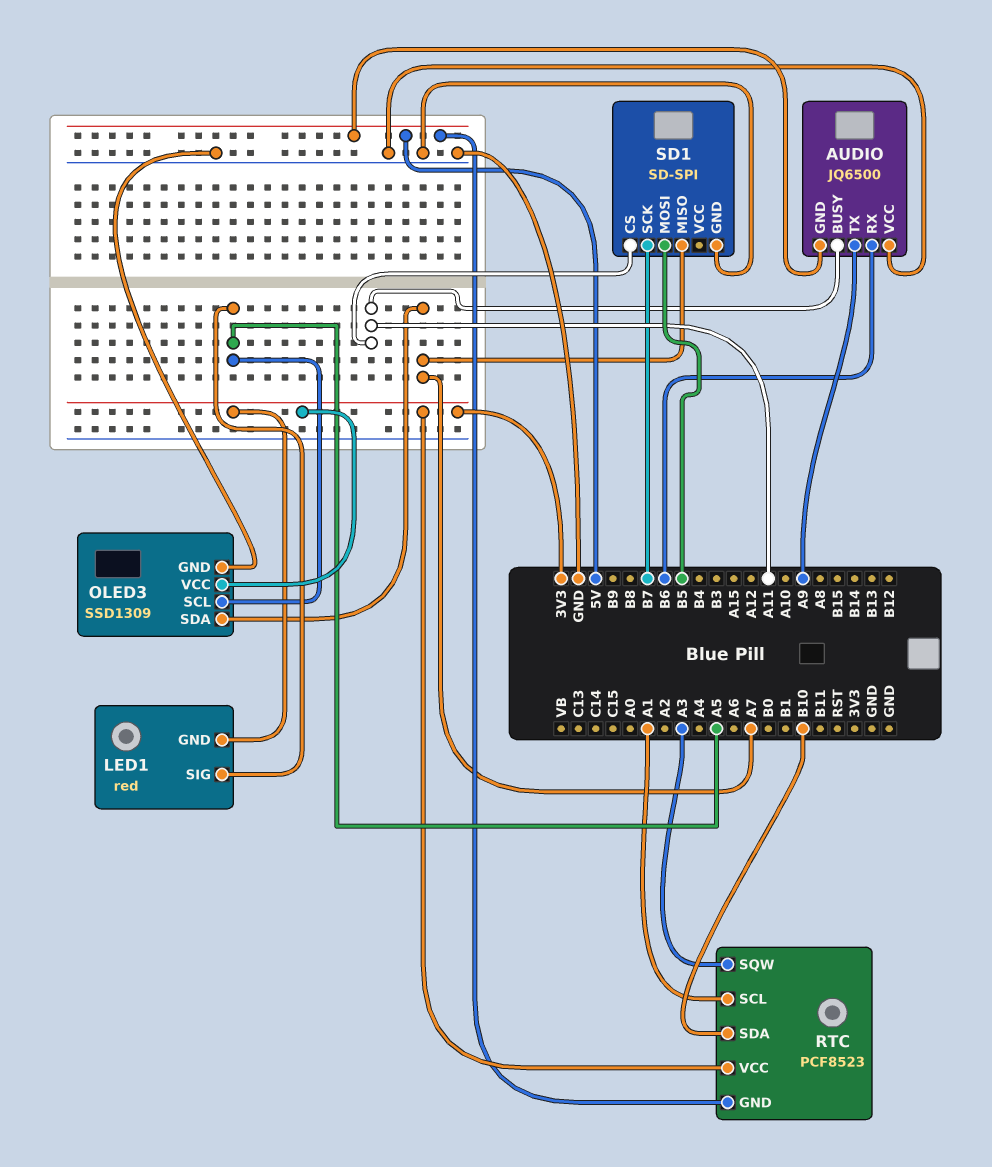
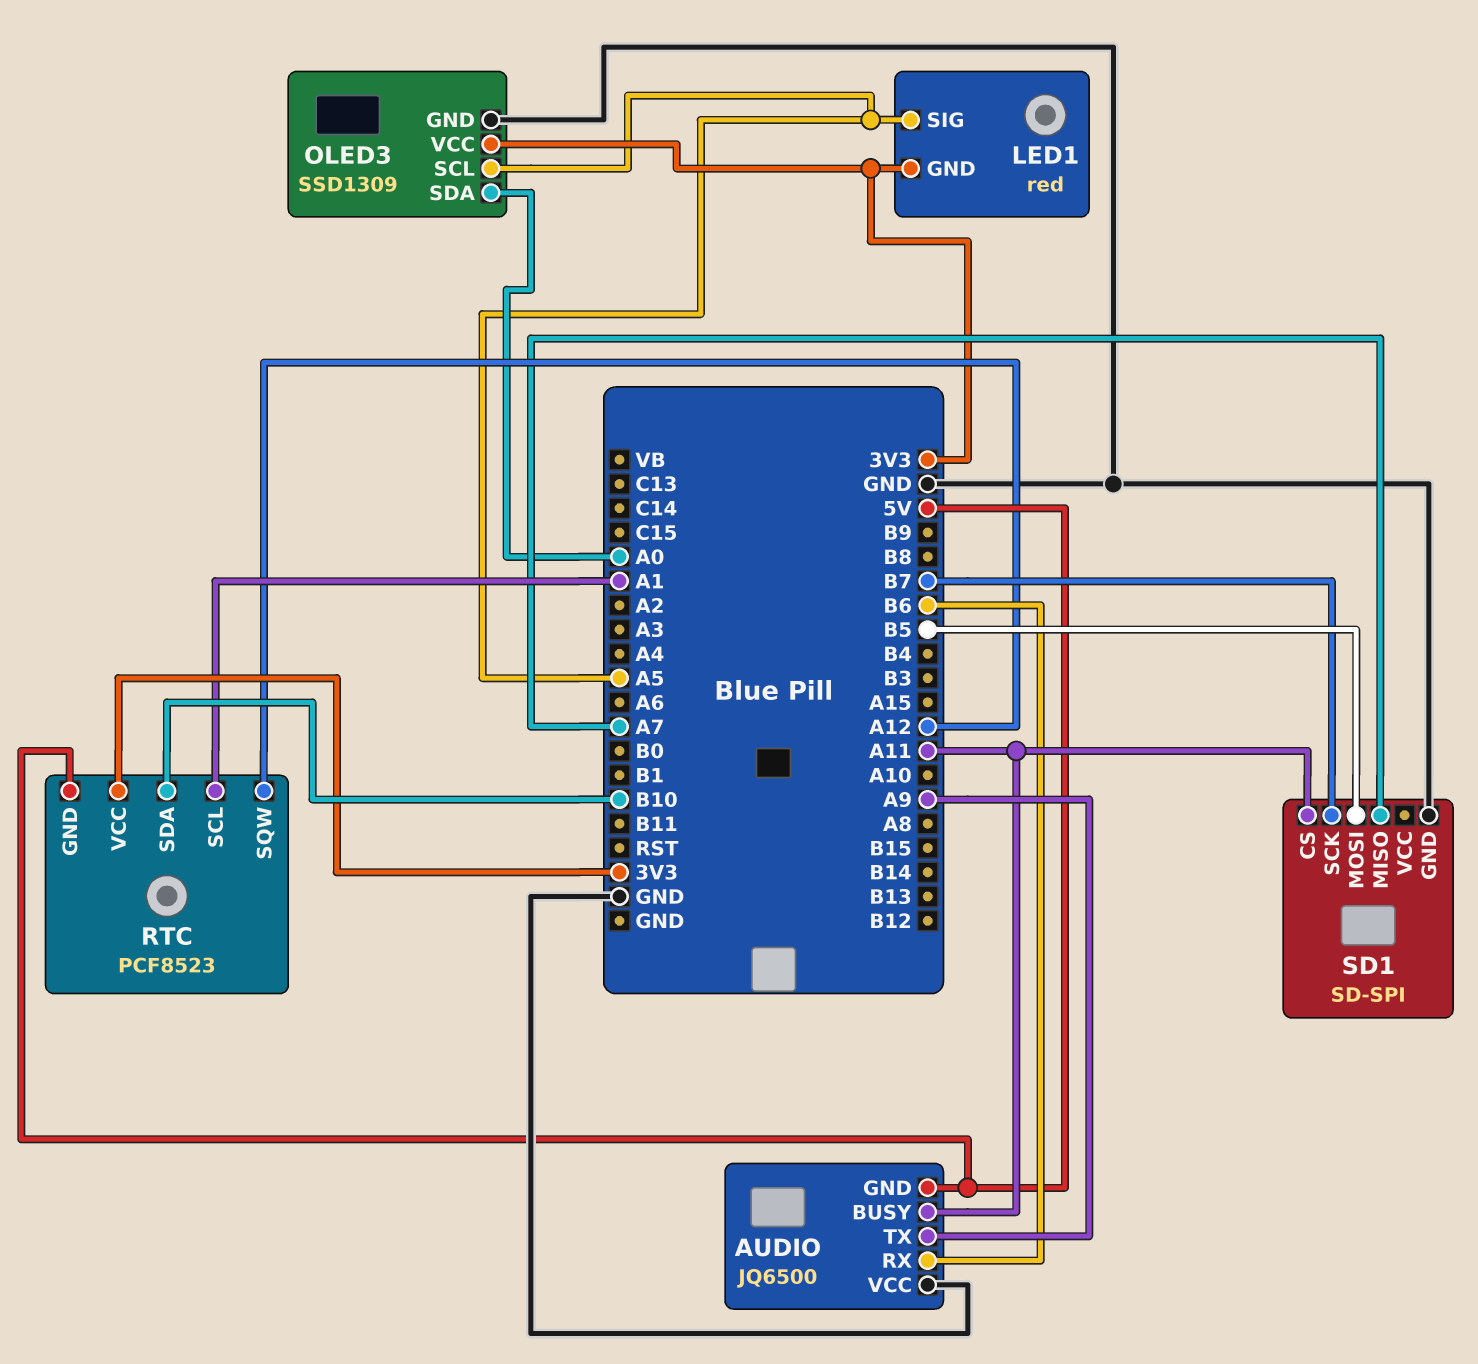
OLED3 pin SDA: A7 -> A0
RTC pin SQW: A3 -> A12

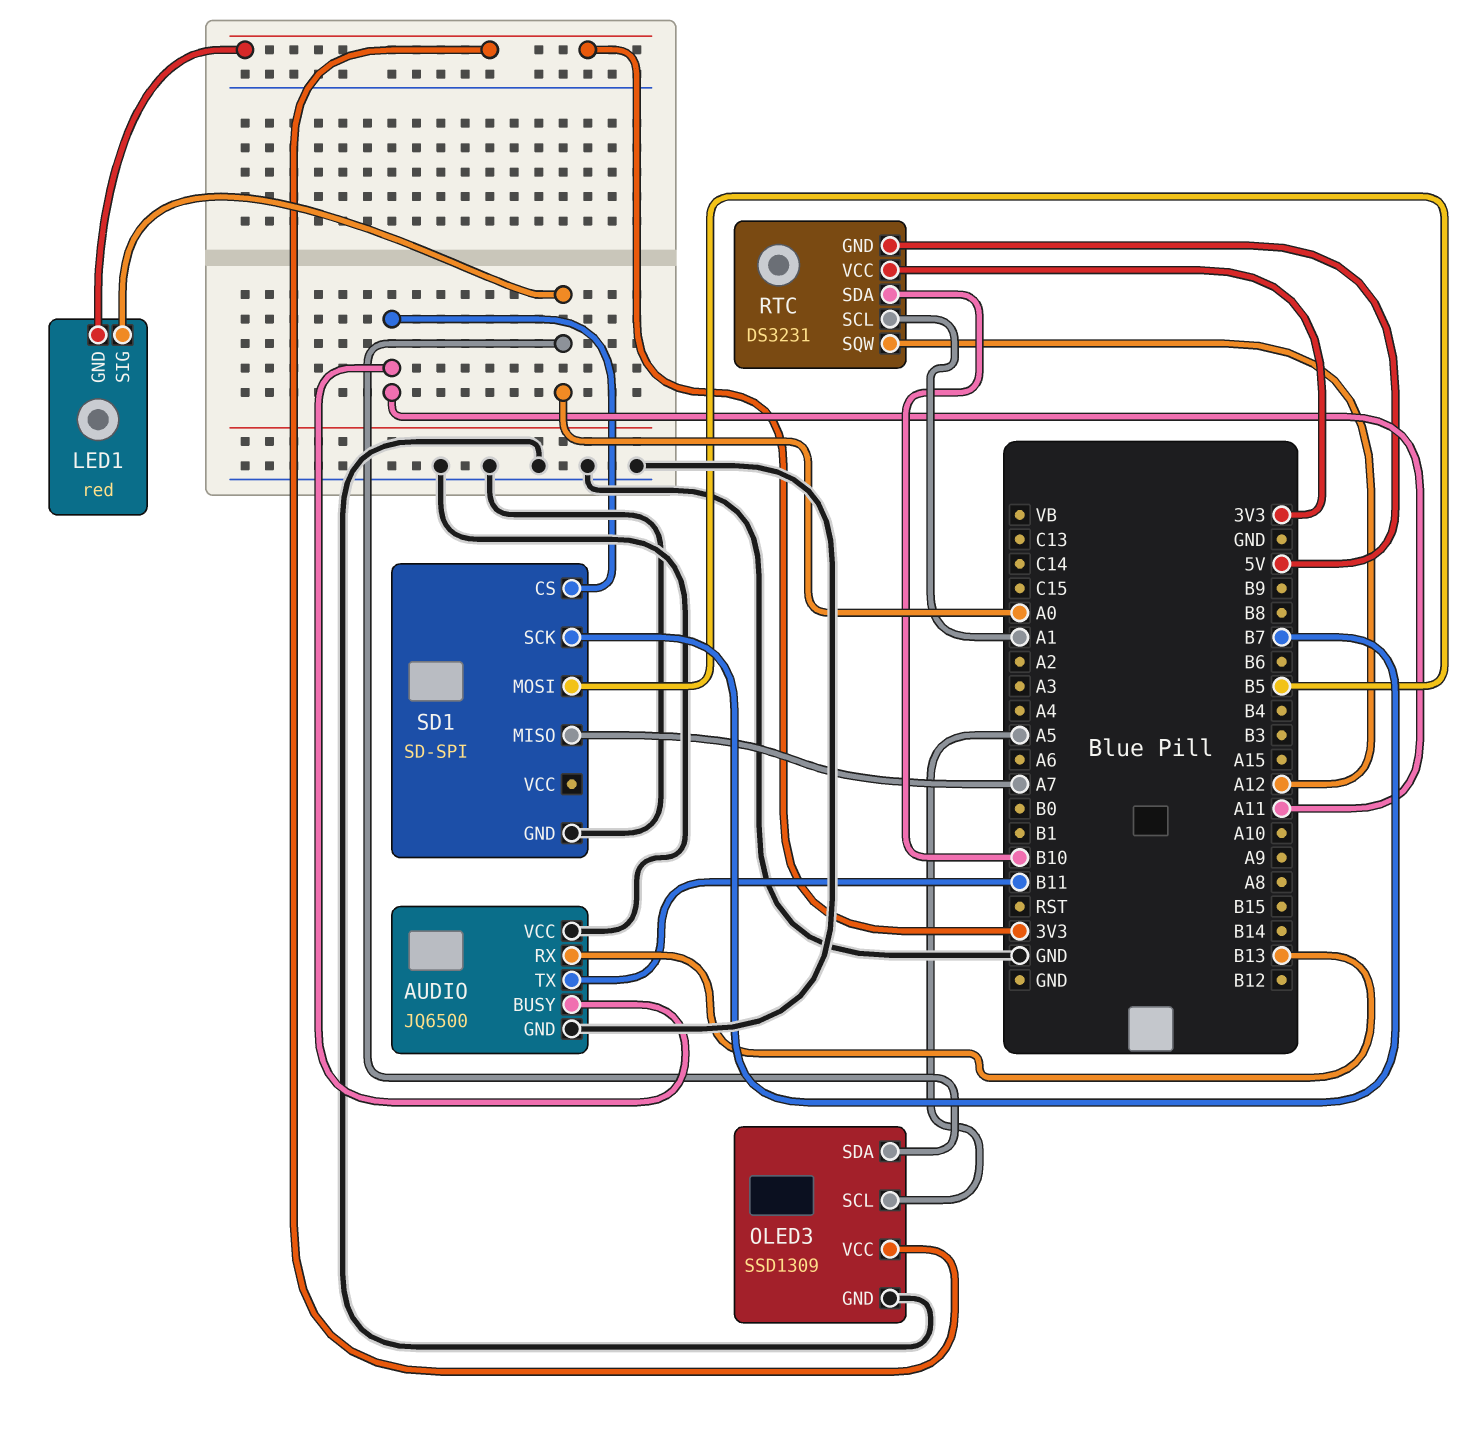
AUDIO pin GND: 5V -> GND
AUDIO pin RX: B6 -> B13
AUDIO pin TX: A9 -> B11
LED1 pin SIG: A5 -> A0
RTC: PCF8523 -> DS3231

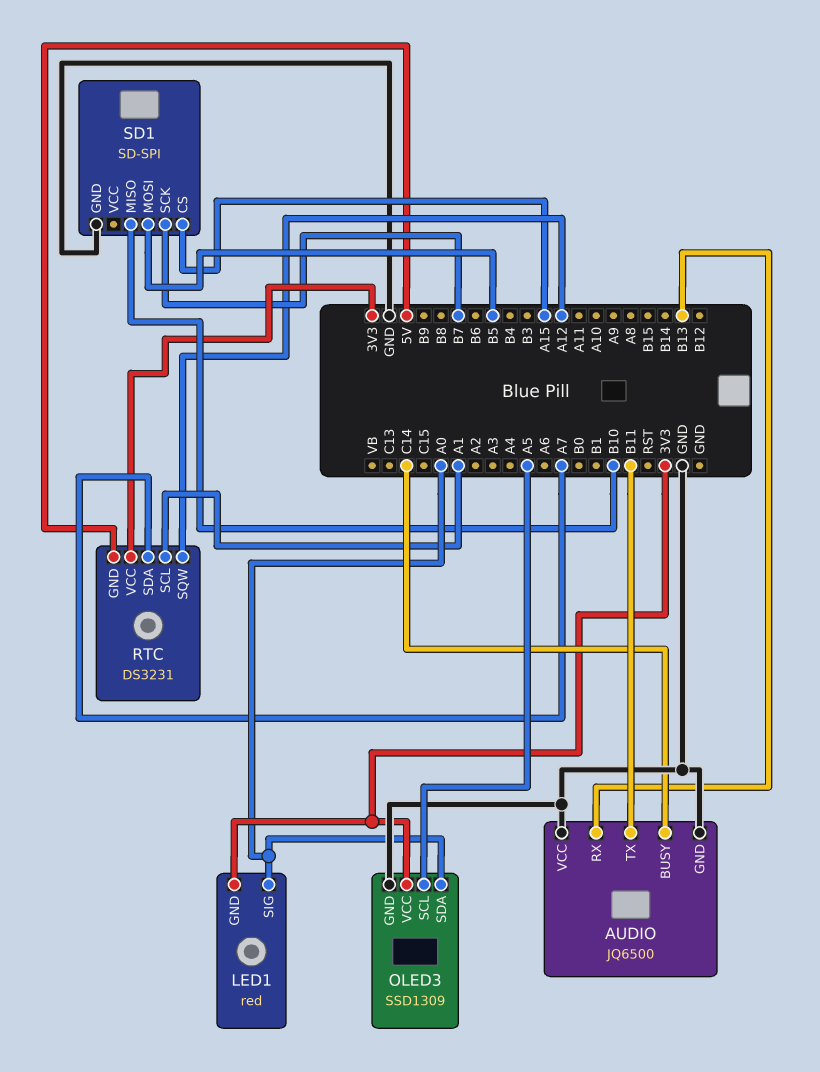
AUDIO pin BUSY: A11 -> C14
RTC pin SDA: B10 -> A7
SD1 pin CS: A11 -> A15
SD1 pin MISO: A7 -> B10

